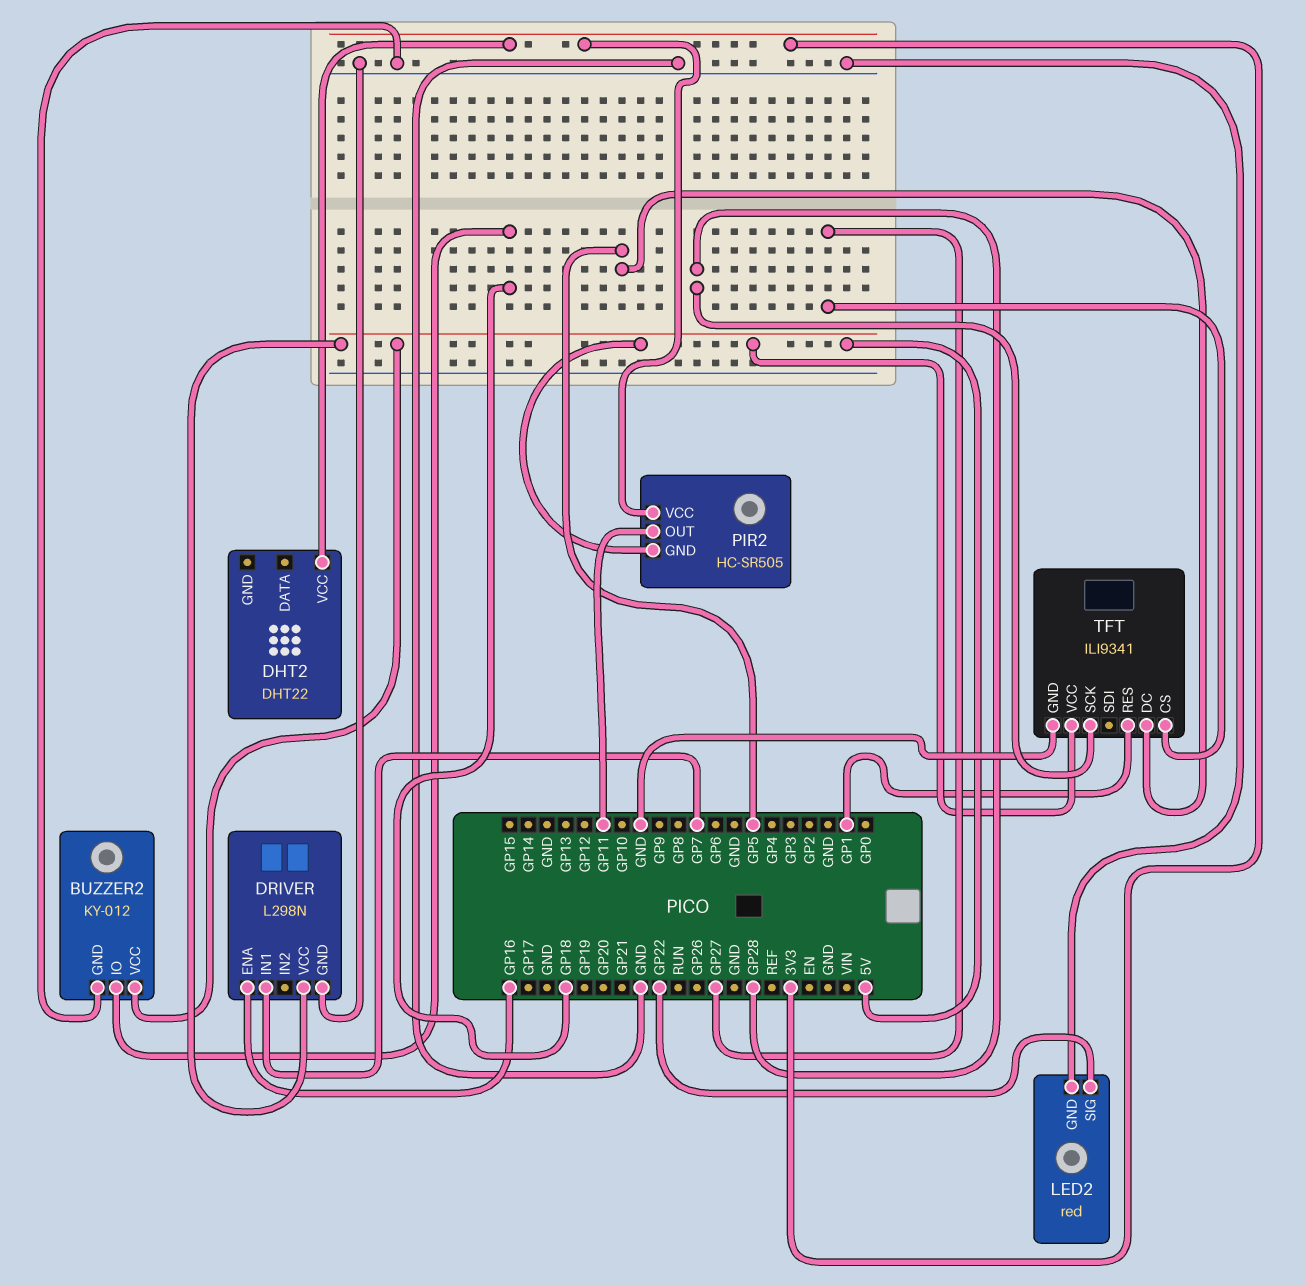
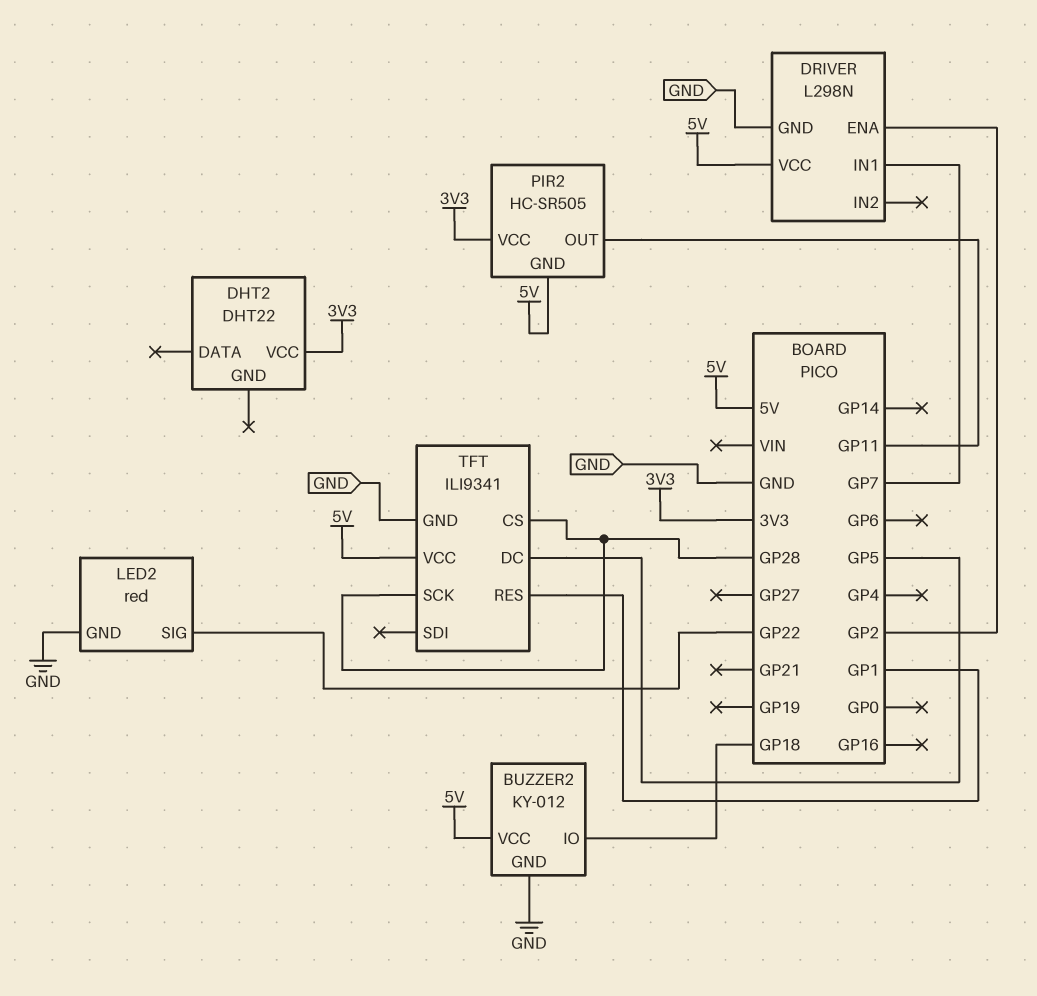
DRIVER pin ENA: GP16 -> GP2
TFT pin CS: GP27 -> GP28

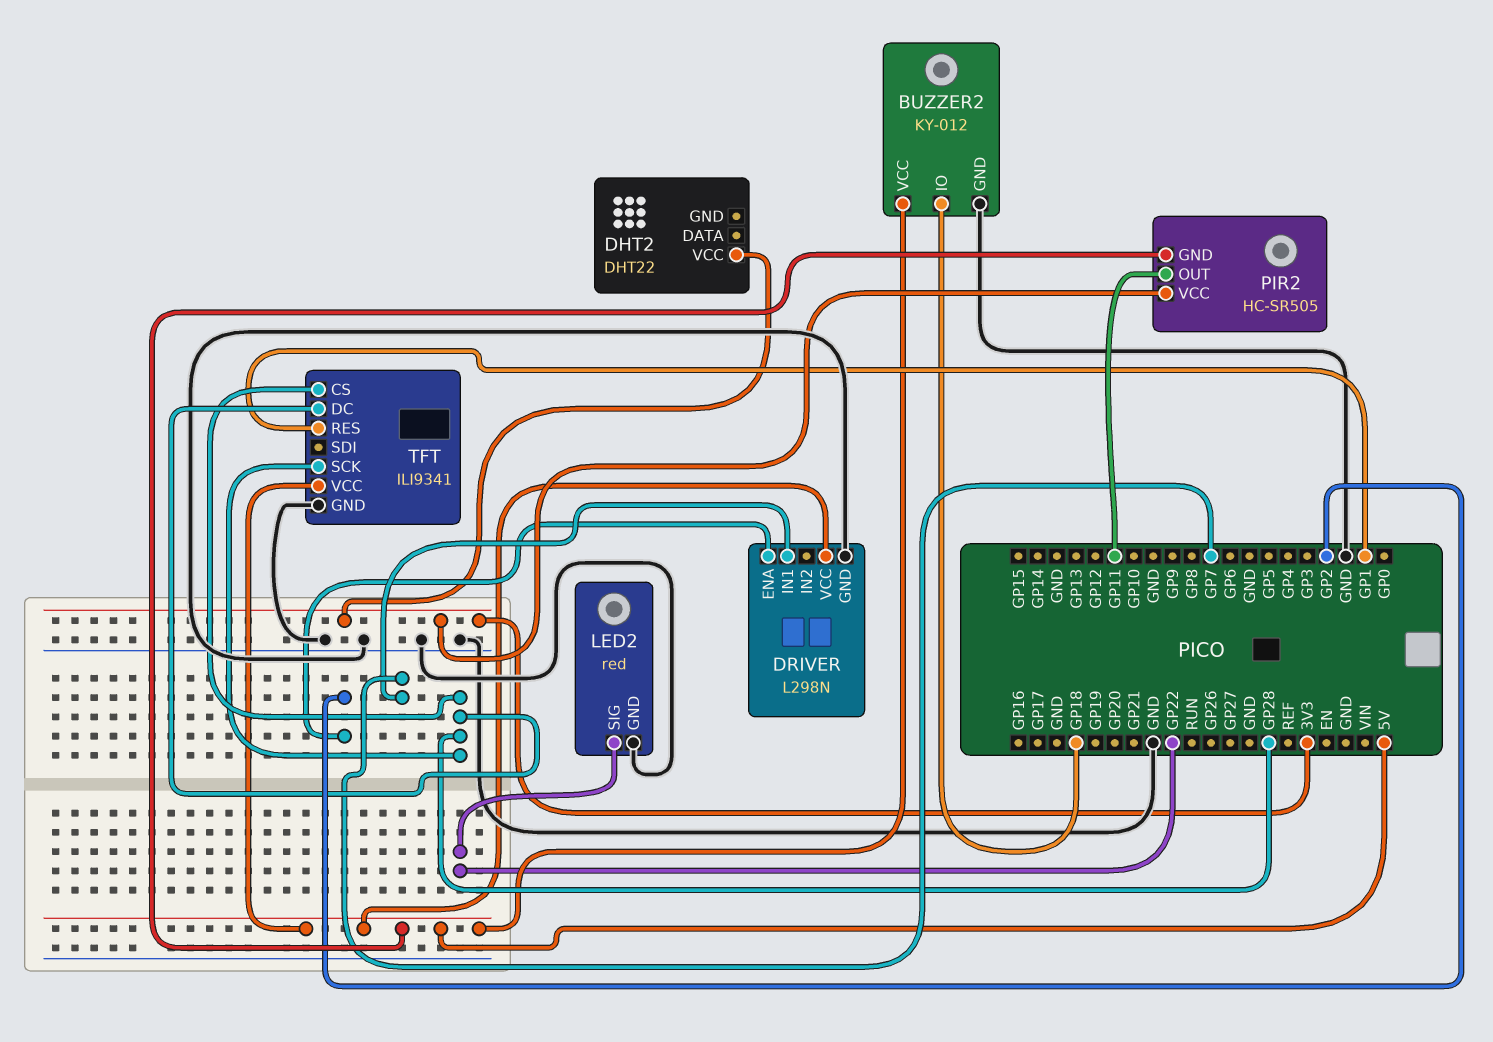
TFT pin DC: GP5 -> GP28

